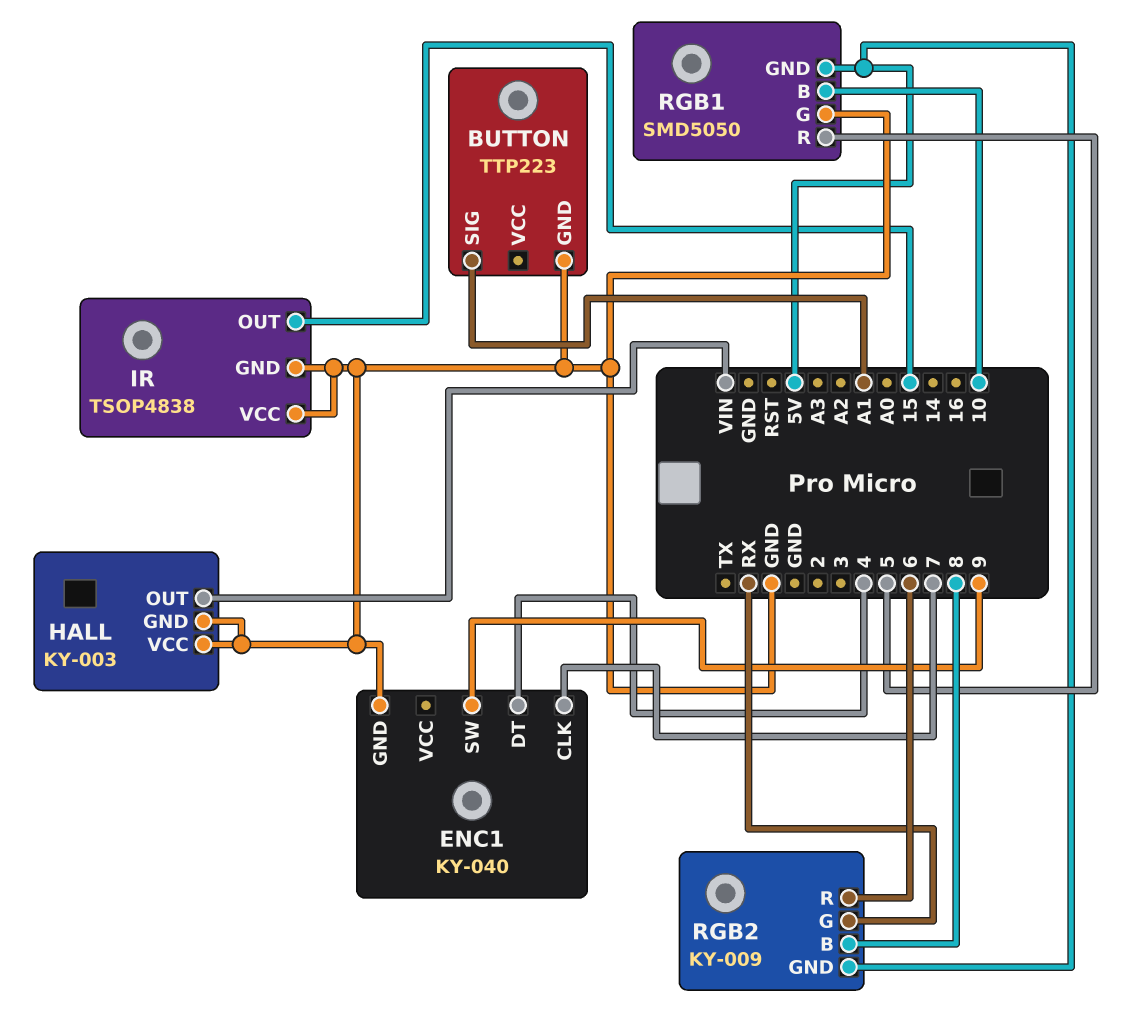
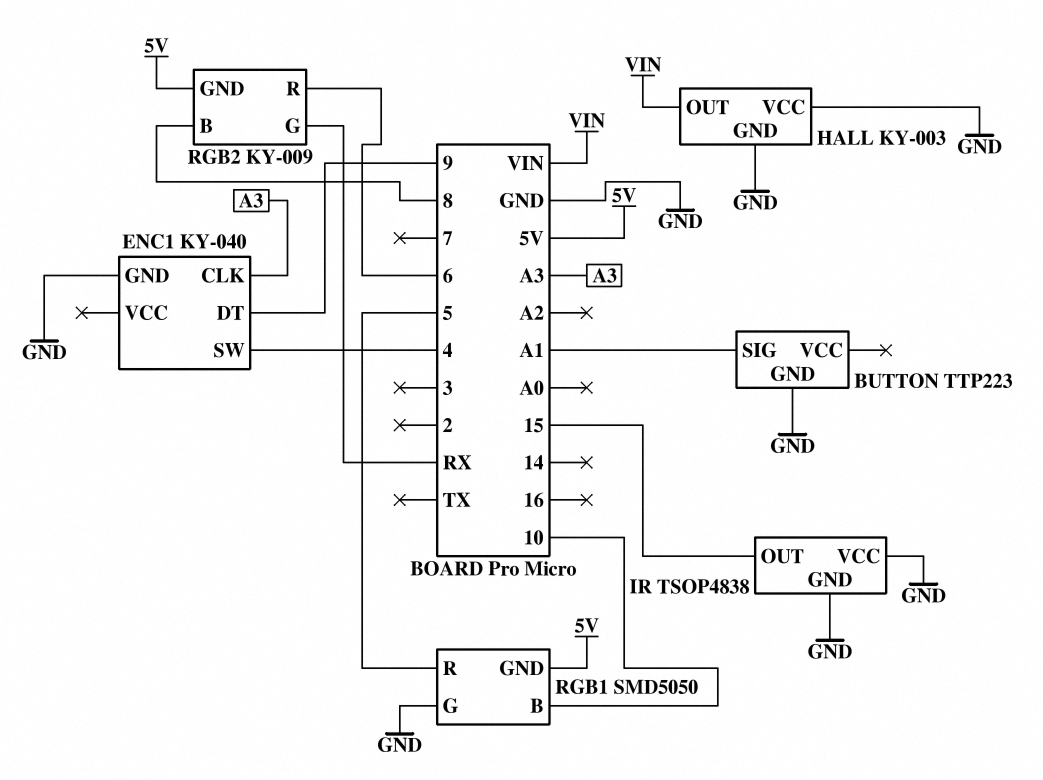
ENC1 pin CLK: 7 -> A3
ENC1 pin DT: 4 -> 9
ENC1 pin SW: 9 -> 4

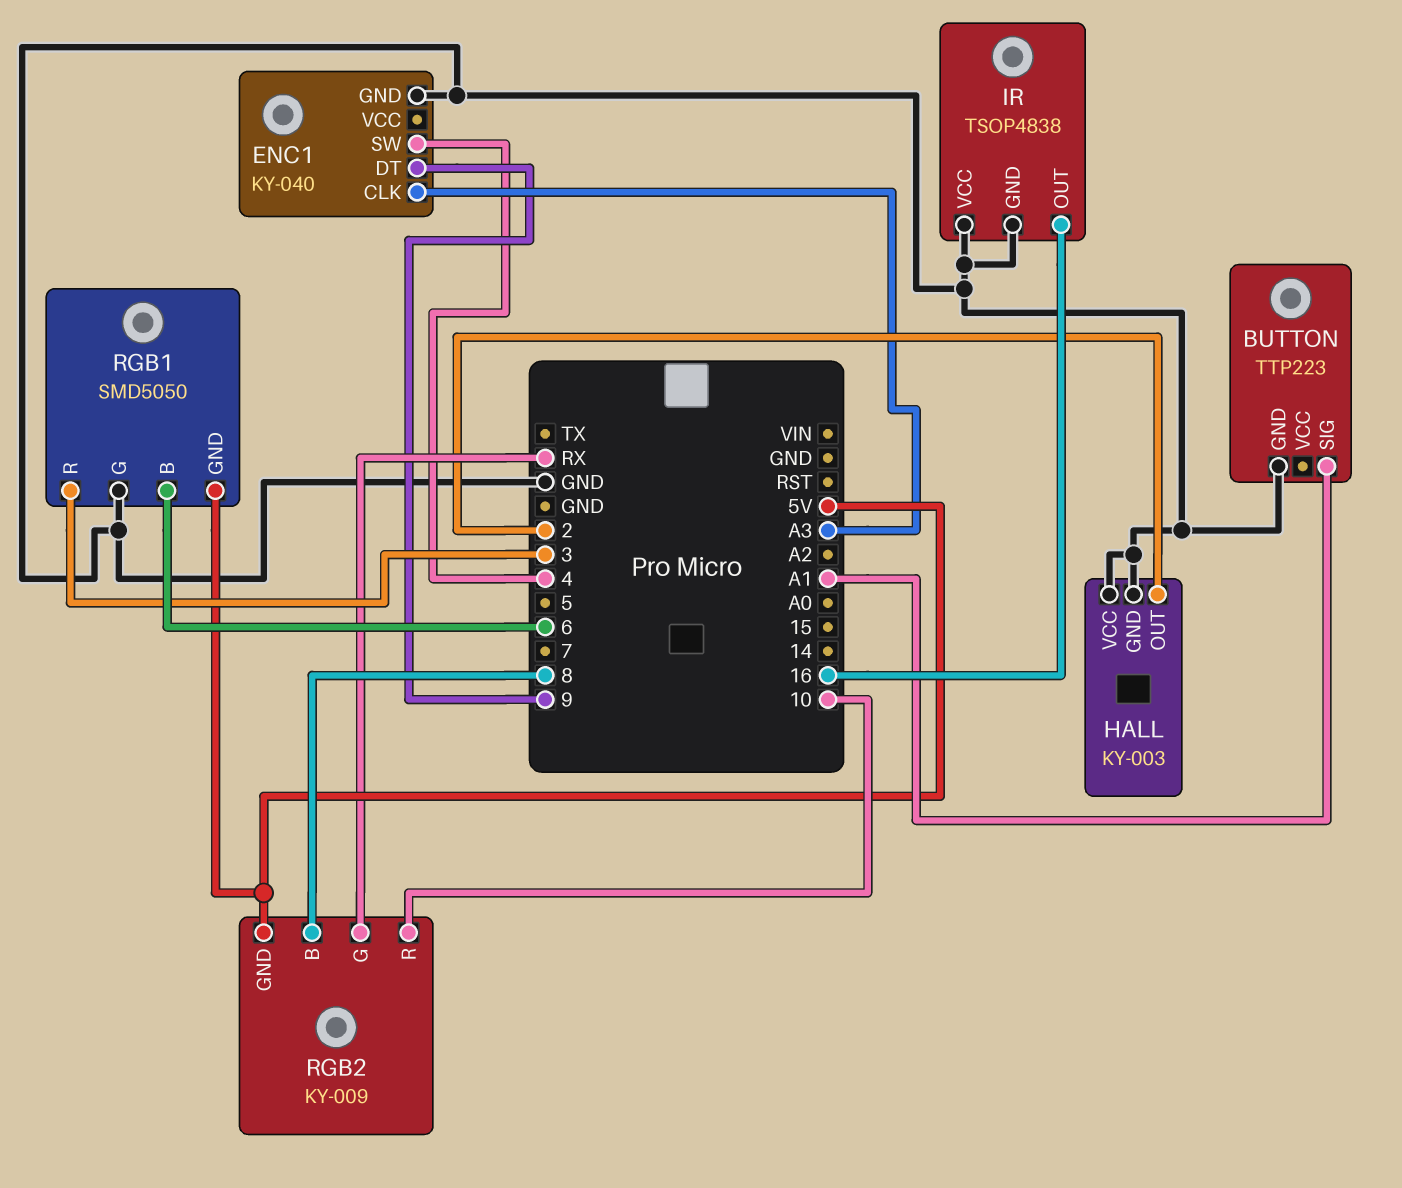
HALL pin OUT: VIN -> 2
IR pin OUT: 15 -> 16
RGB1 pin B: 10 -> 6
RGB1 pin R: 5 -> 3
RGB2 pin R: 6 -> 10

